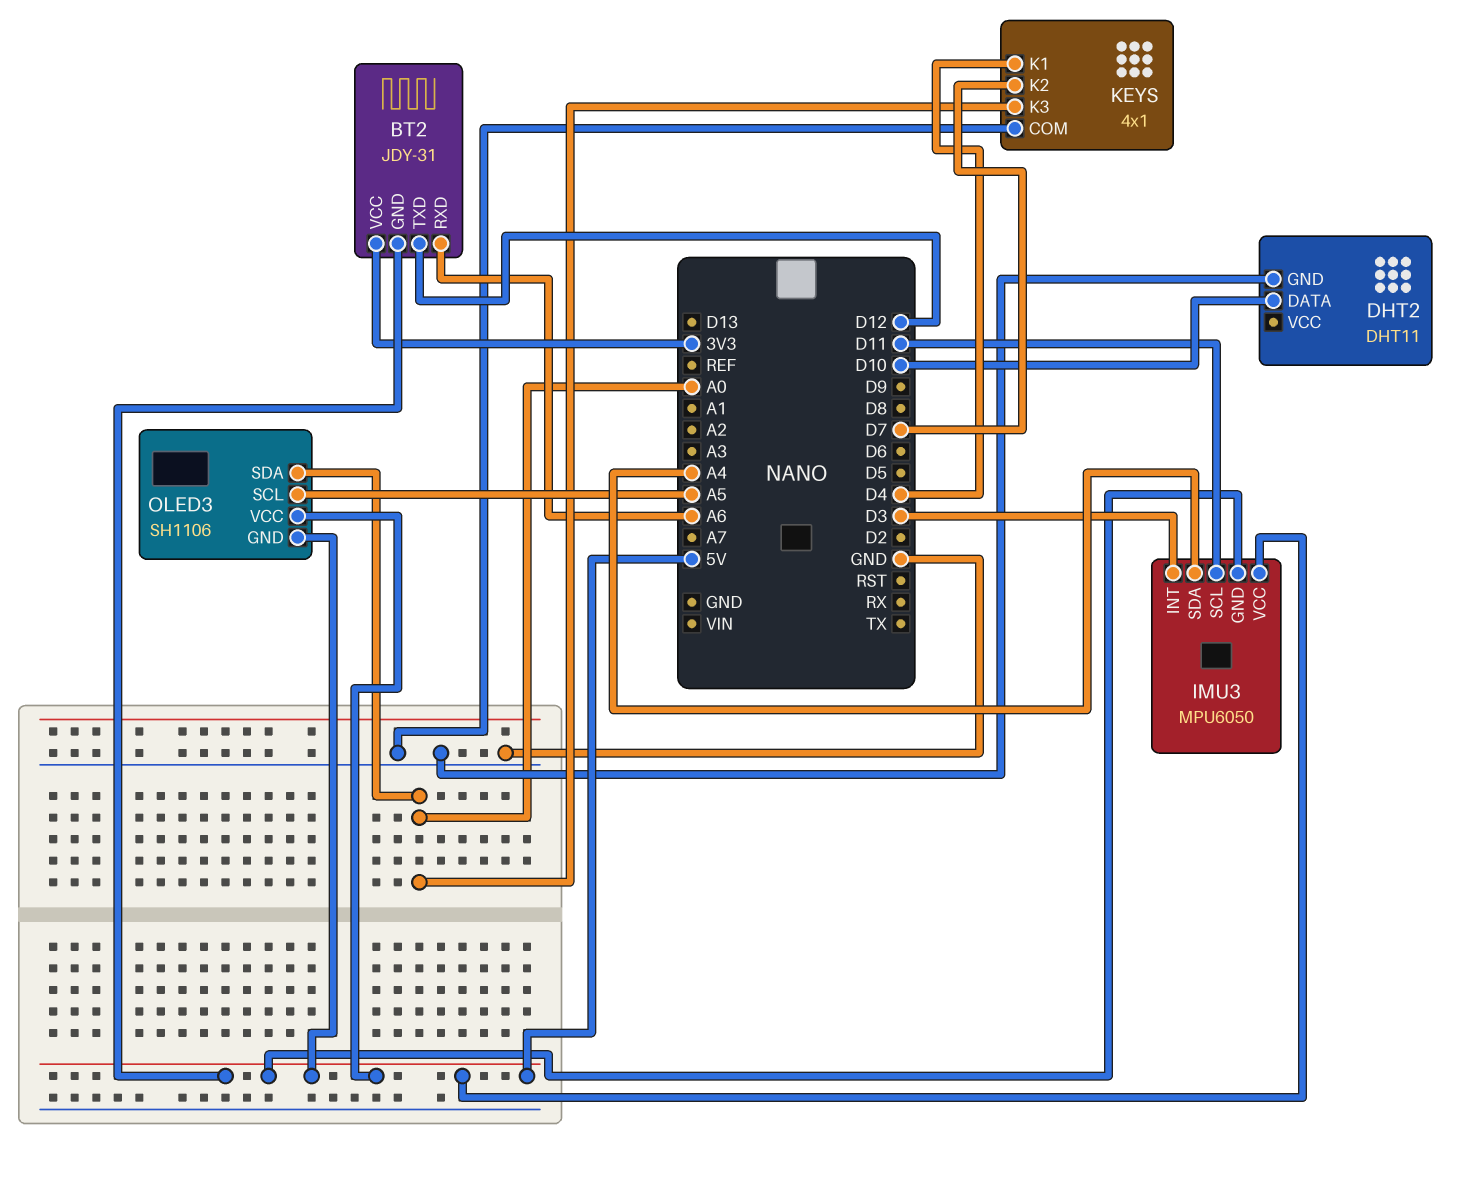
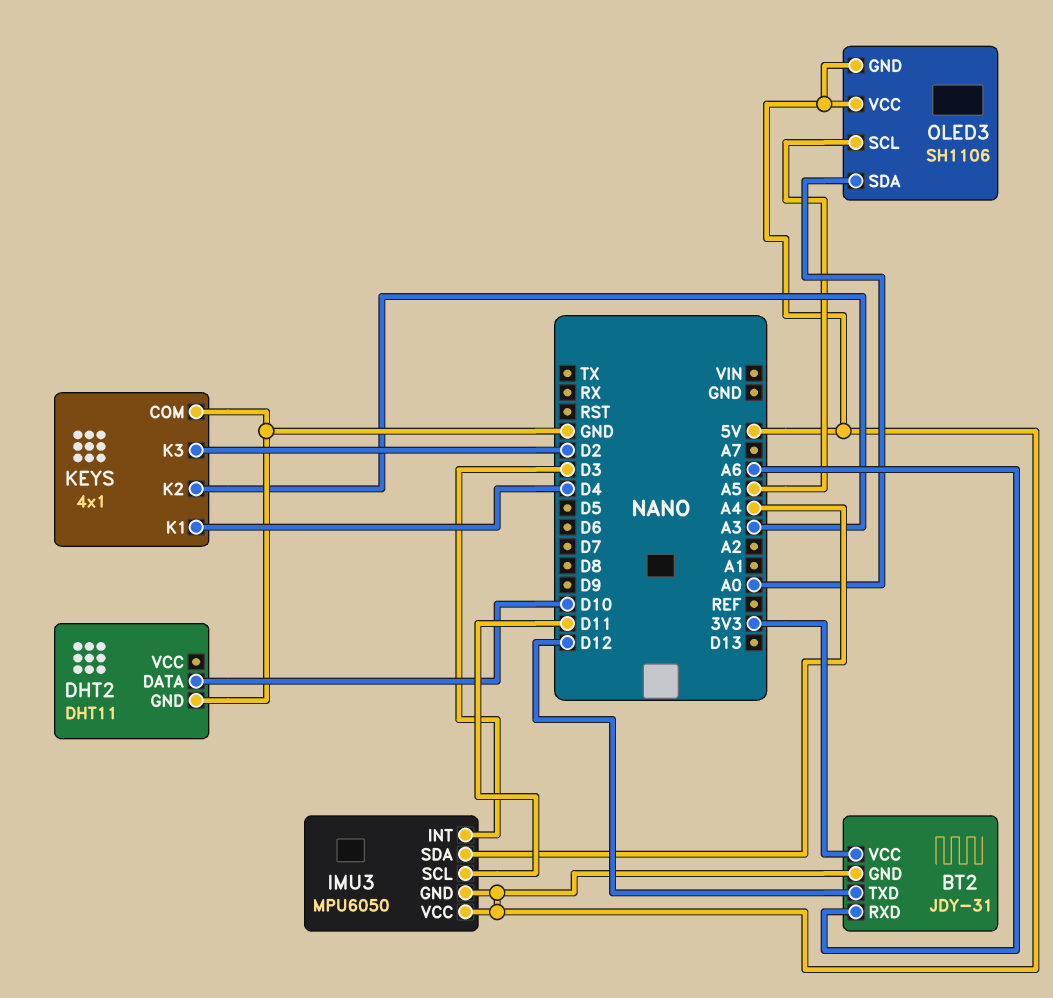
KEYS pin K2: D7 -> A3
KEYS pin K3: A0 -> D2

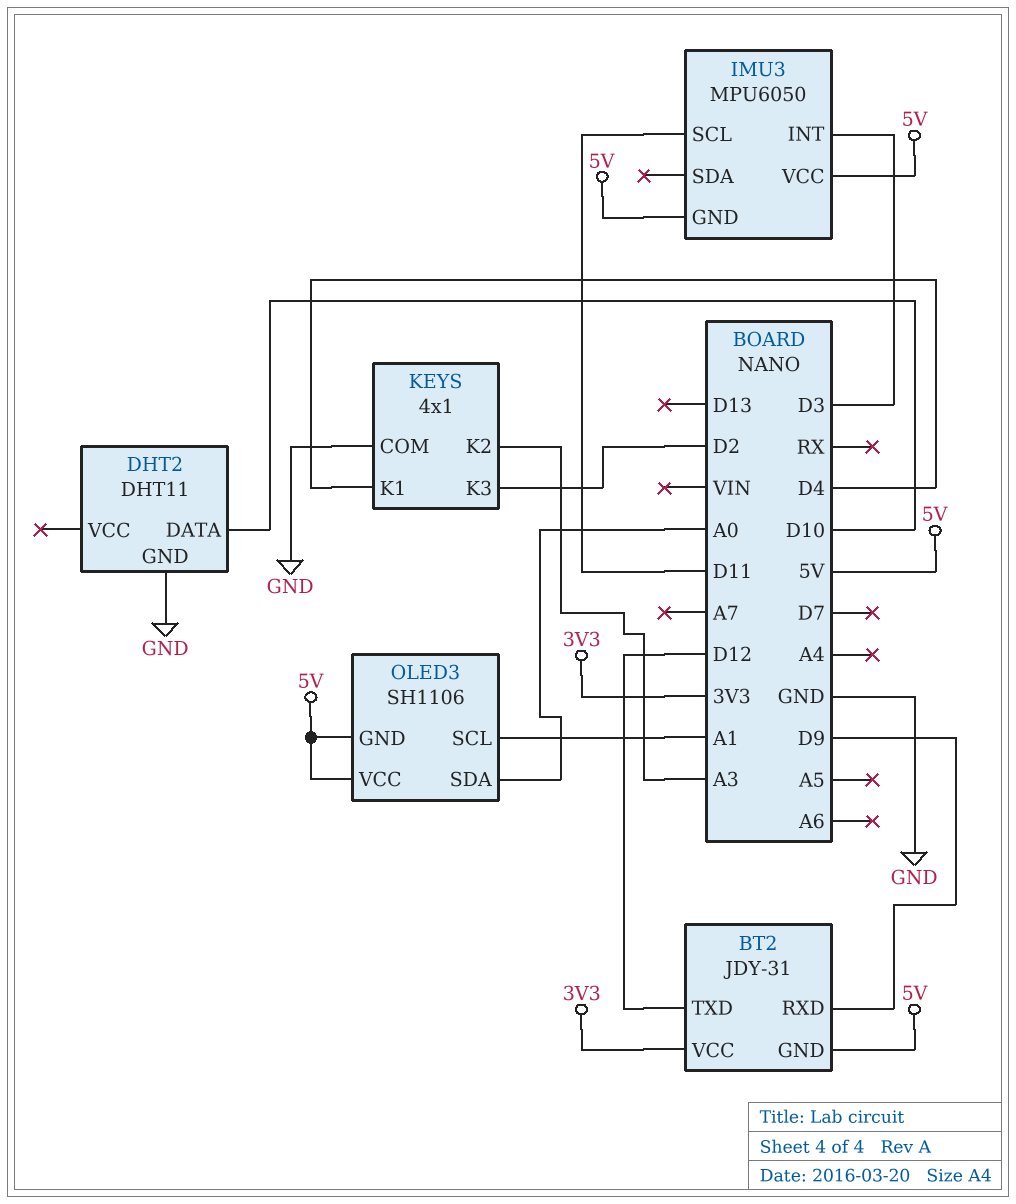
BT2 pin RXD: A6 -> D9
IMU3 pin SDA: A4 -> none
OLED3 pin SCL: A5 -> A1

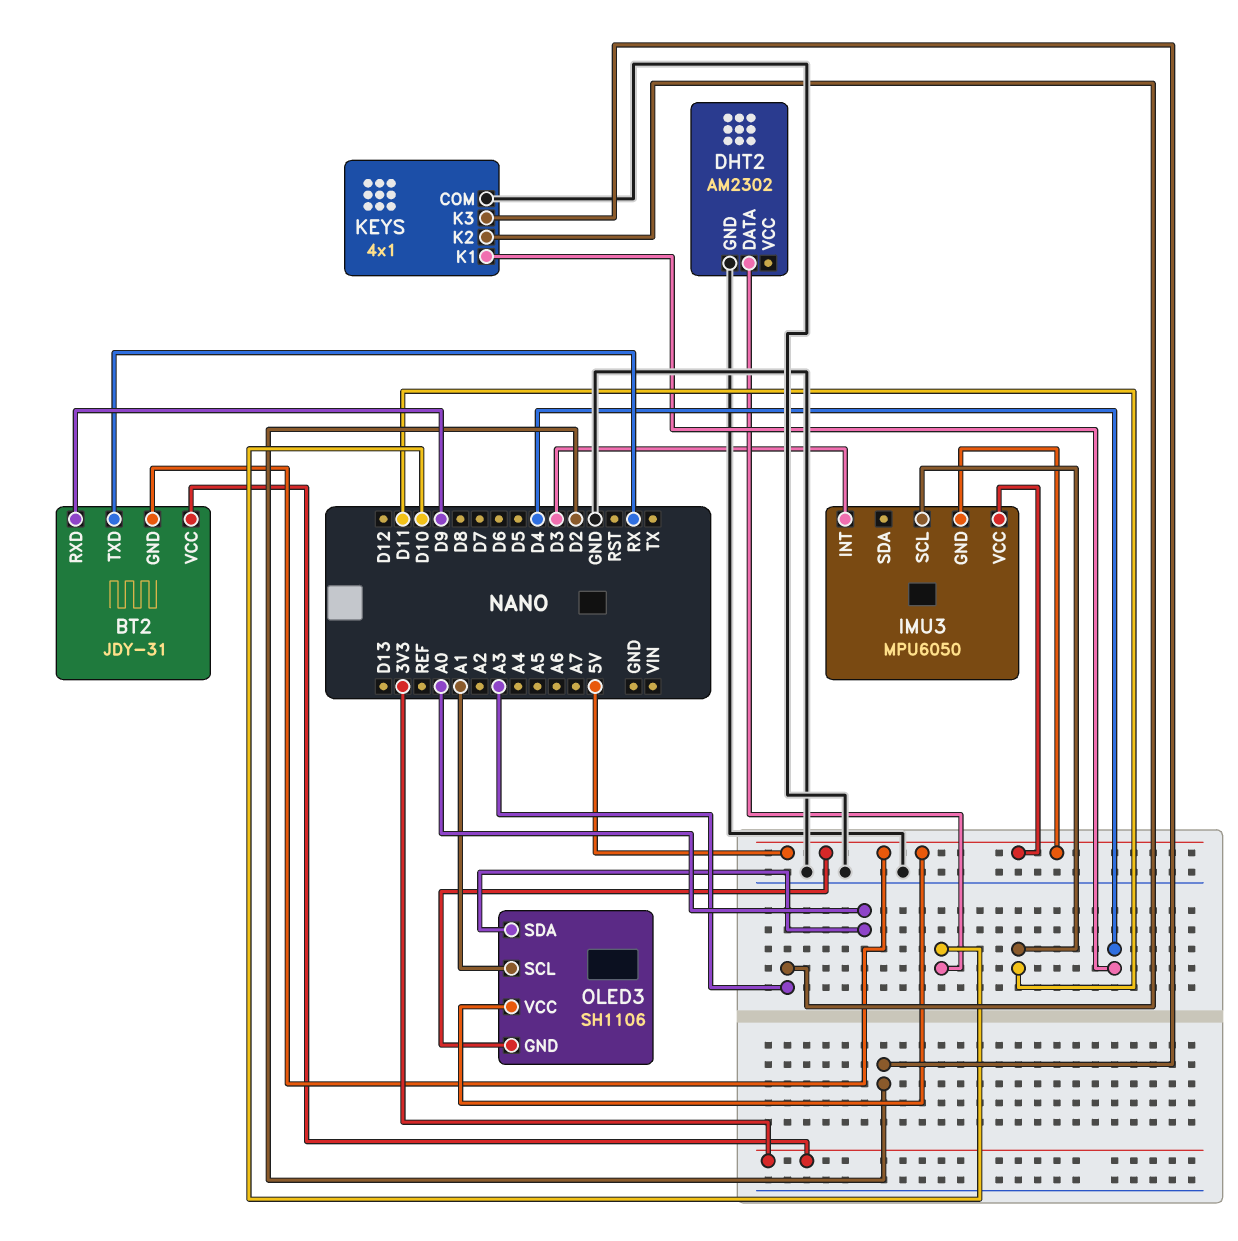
BT2 pin TXD: D12 -> RX
DHT2: DHT11 -> AM2302

